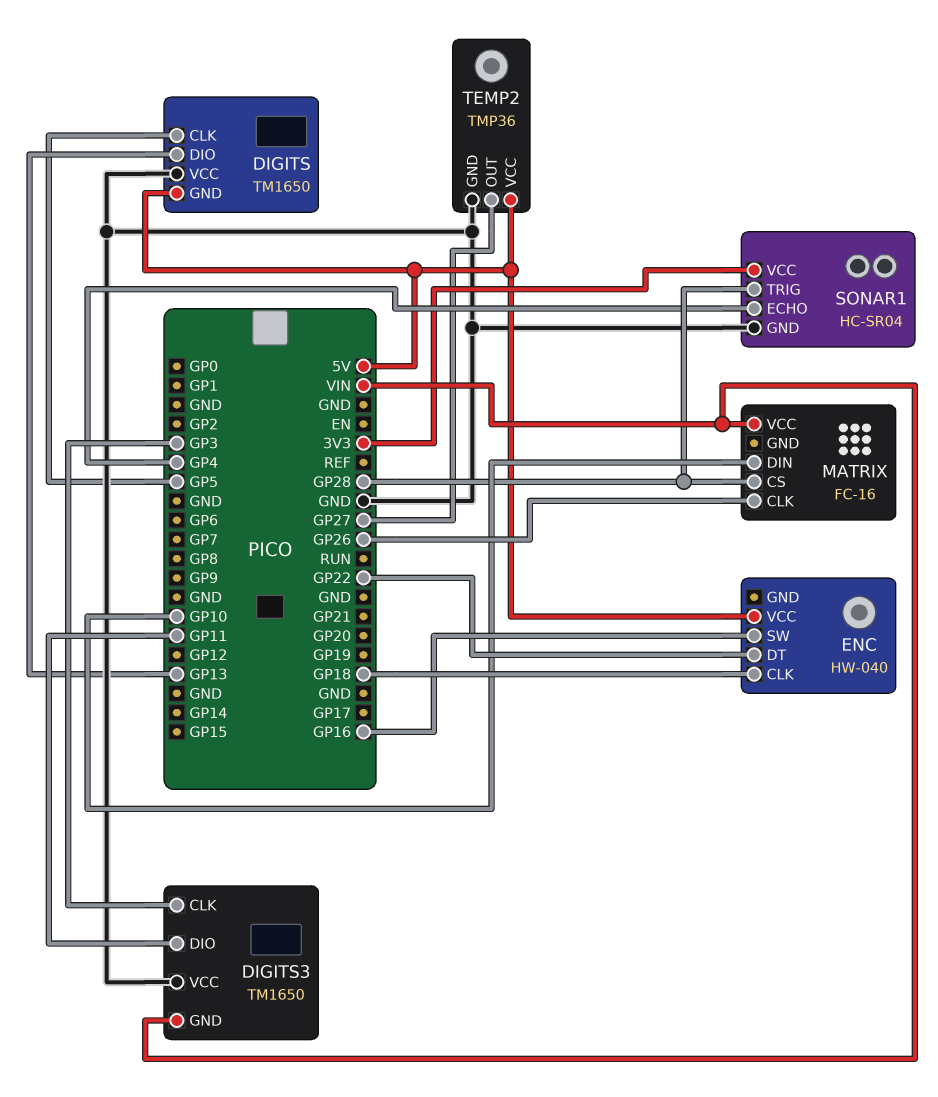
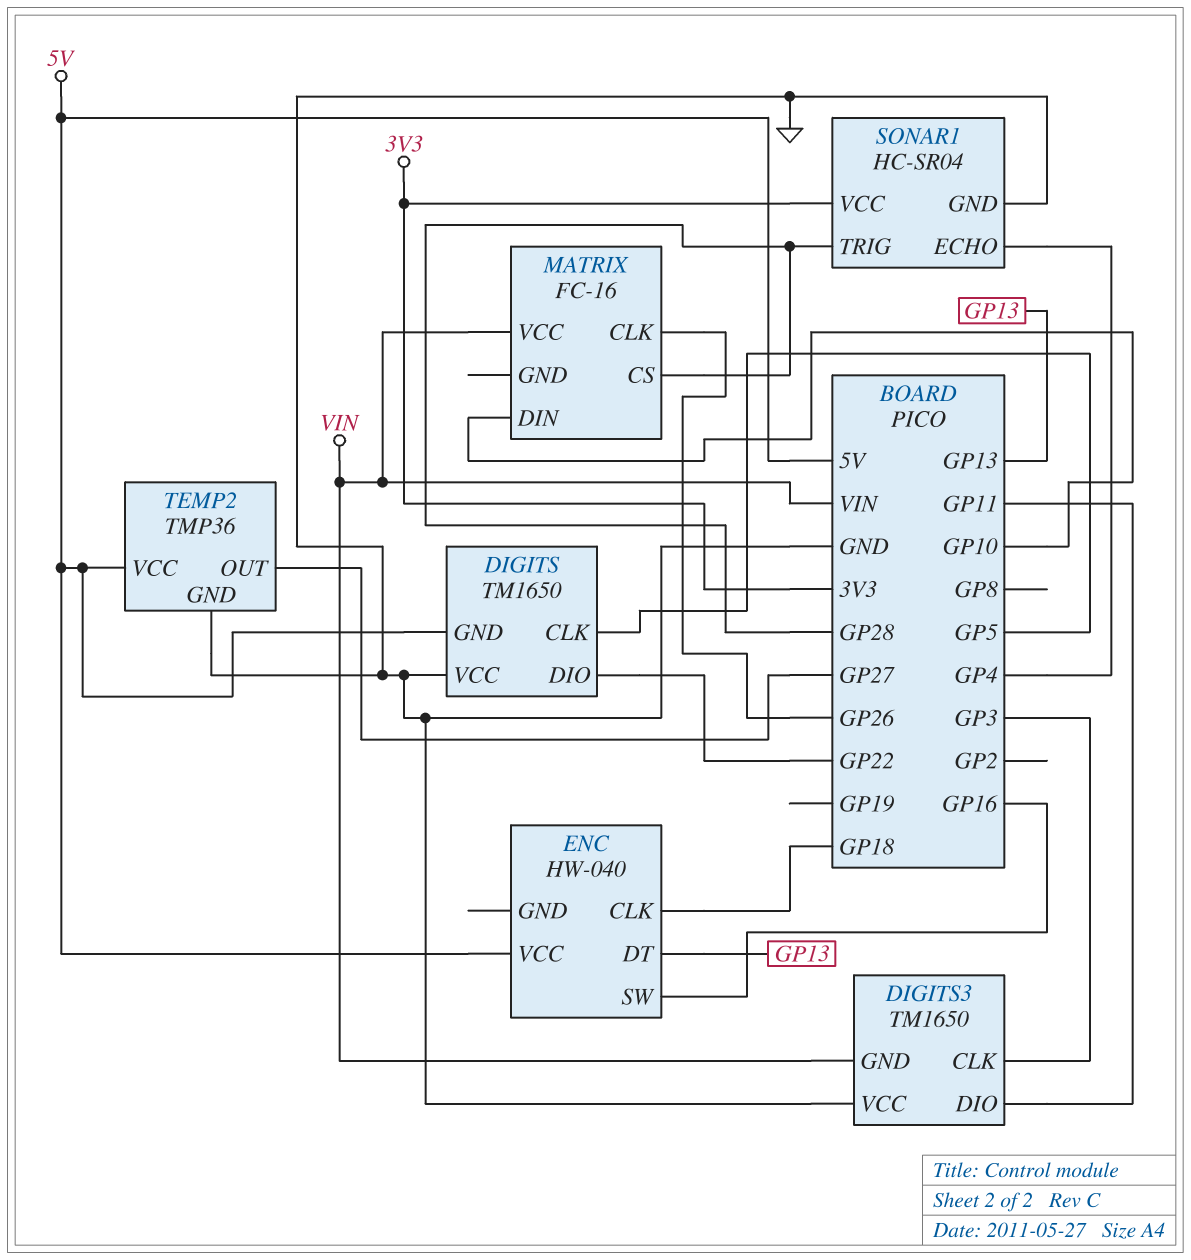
DIGITS pin DIO: GP13 -> GP22
ENC pin DT: GP22 -> GP13

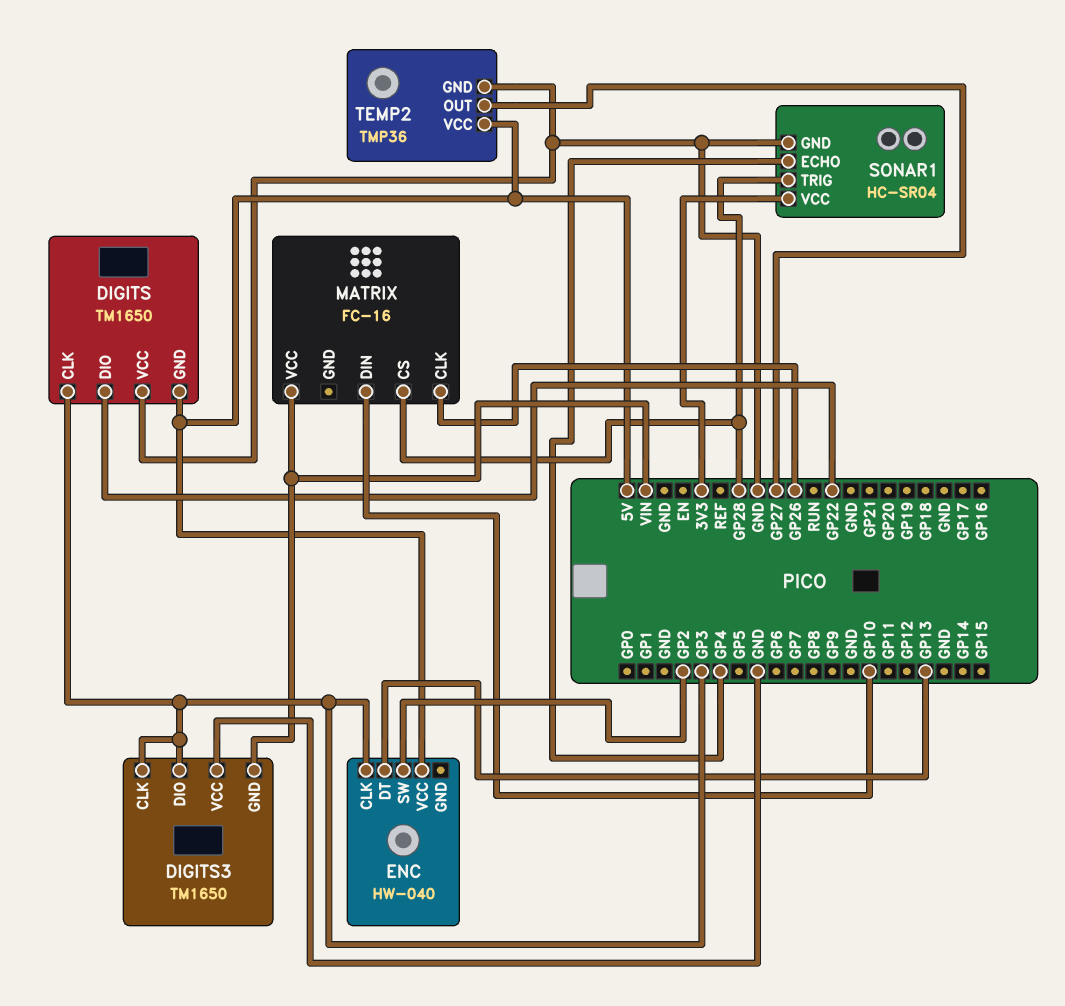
DIGITS pin CLK: GP5 -> GP3
DIGITS3 pin DIO: GP11 -> GP3
ENC pin CLK: GP18 -> GP3
ENC pin SW: GP16 -> GP2

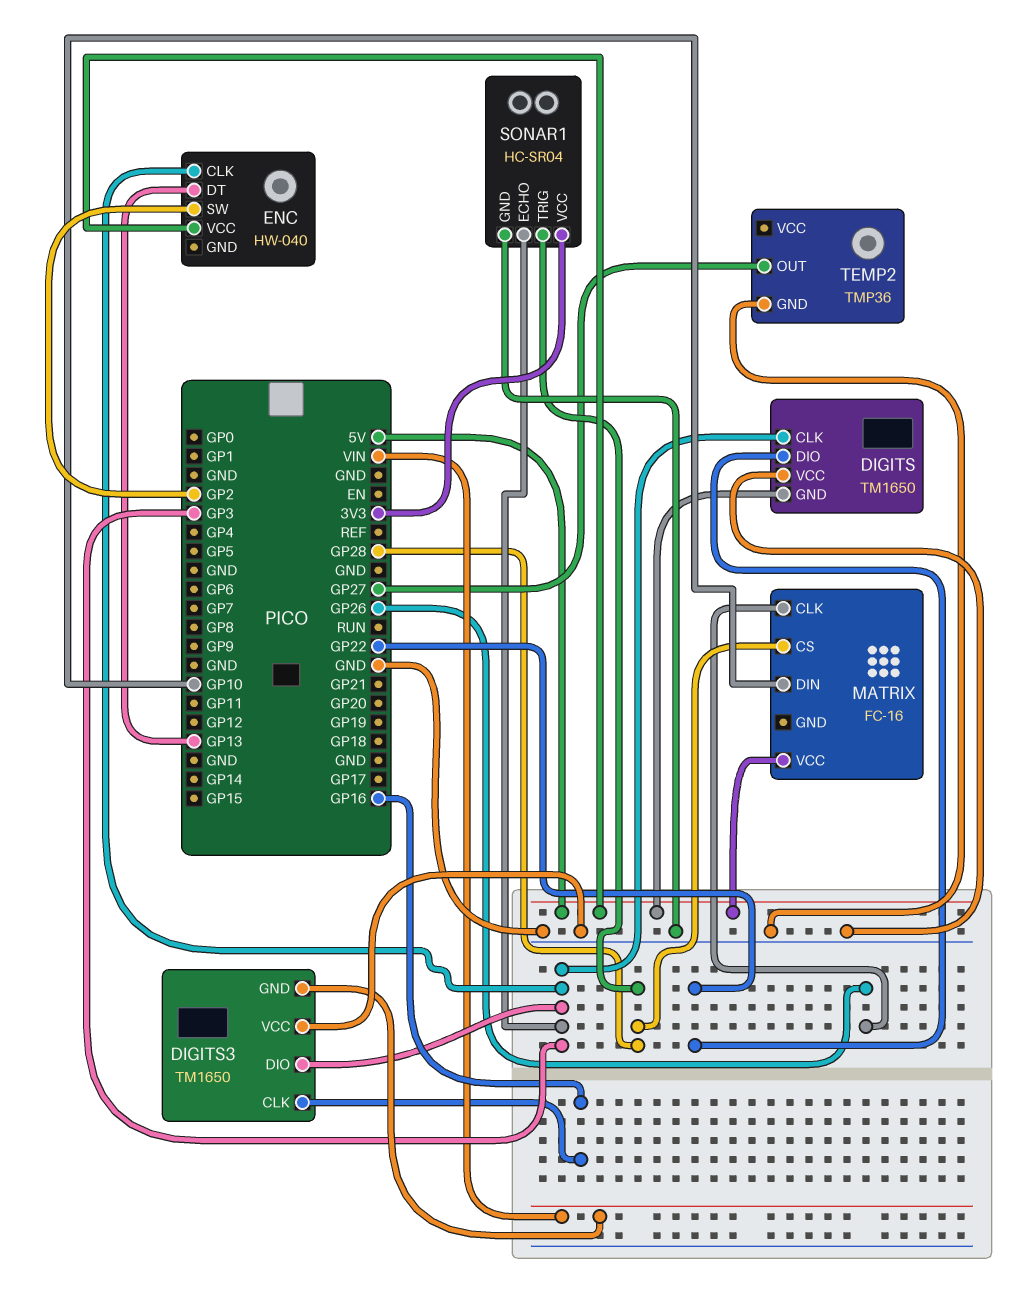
DIGITS3 pin CLK: GP3 -> GP16
MATRIX pin VCC: VIN -> 5V
SONAR1 pin ECHO: GP4 -> GP3
TEMP2 pin VCC: 5V -> none

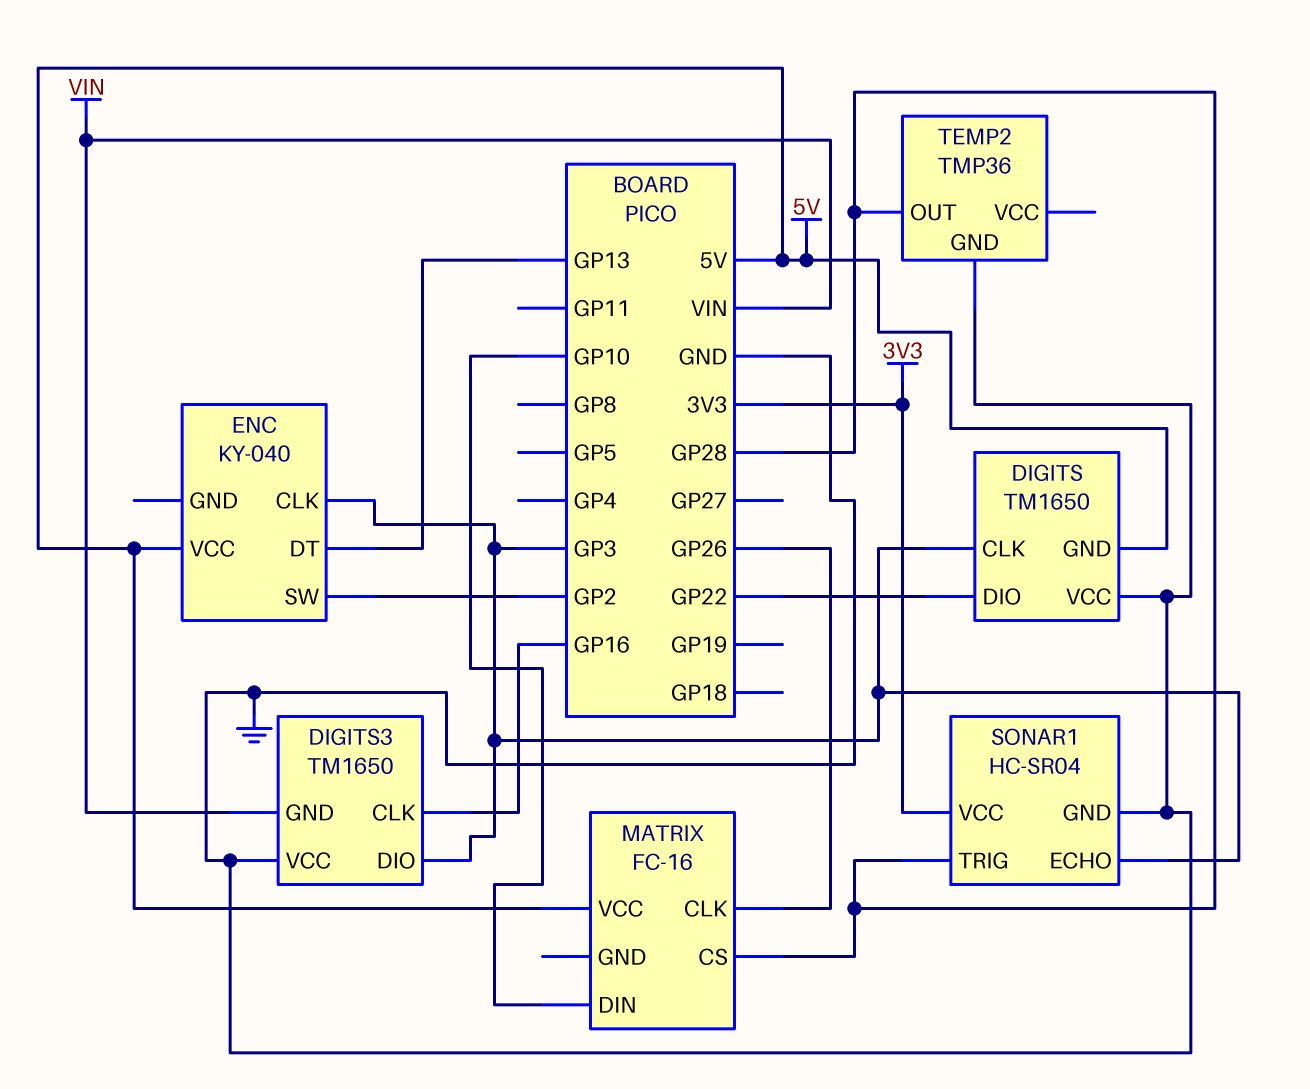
ENC: HW-040 -> KY-040
TEMP2 pin OUT: GP27 -> GP28

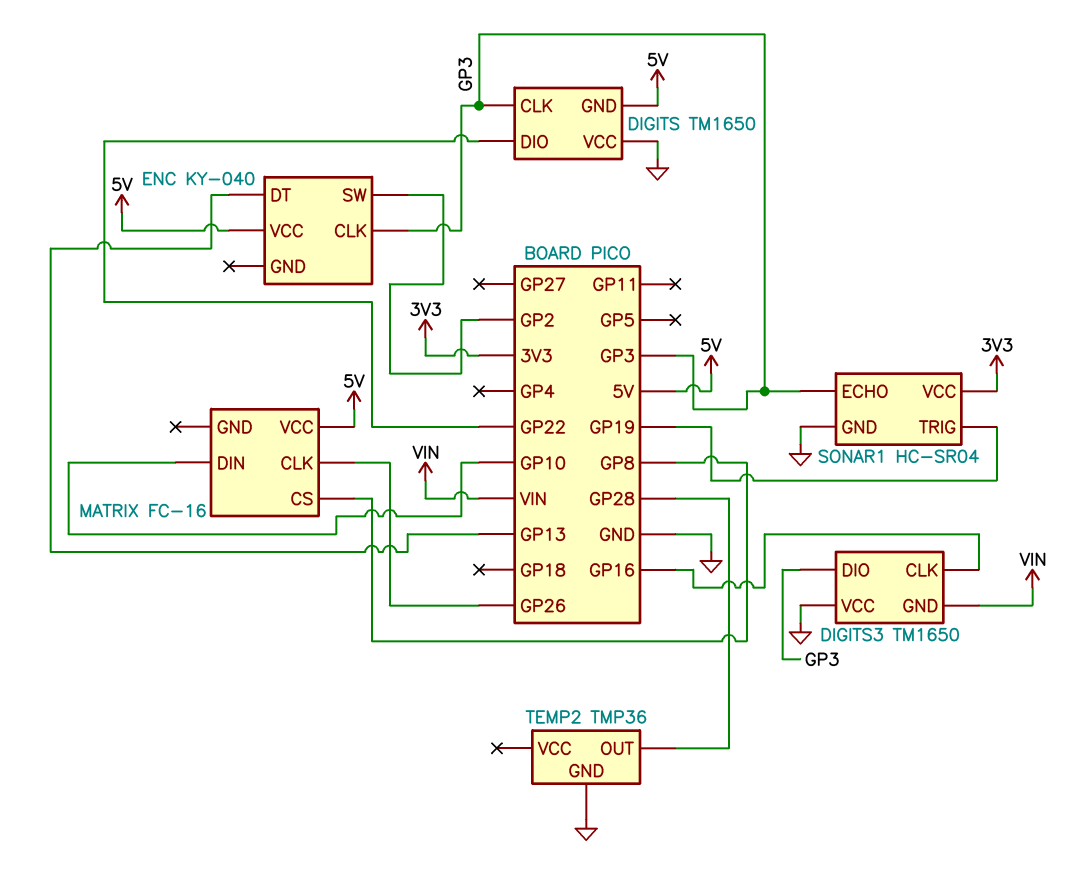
MATRIX pin CS: GP28 -> GP8
SONAR1 pin TRIG: GP28 -> GP19

